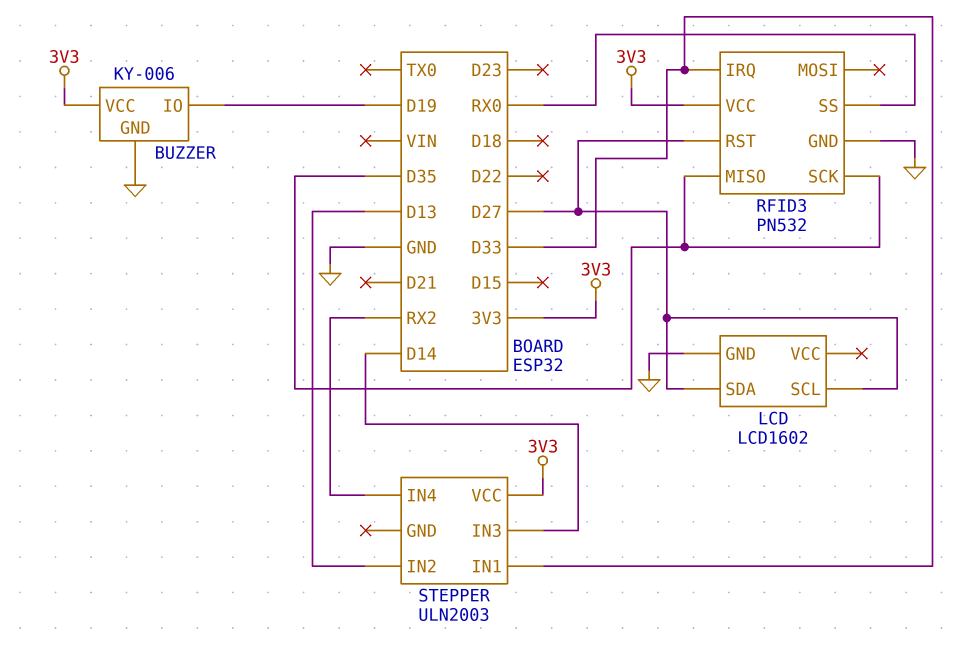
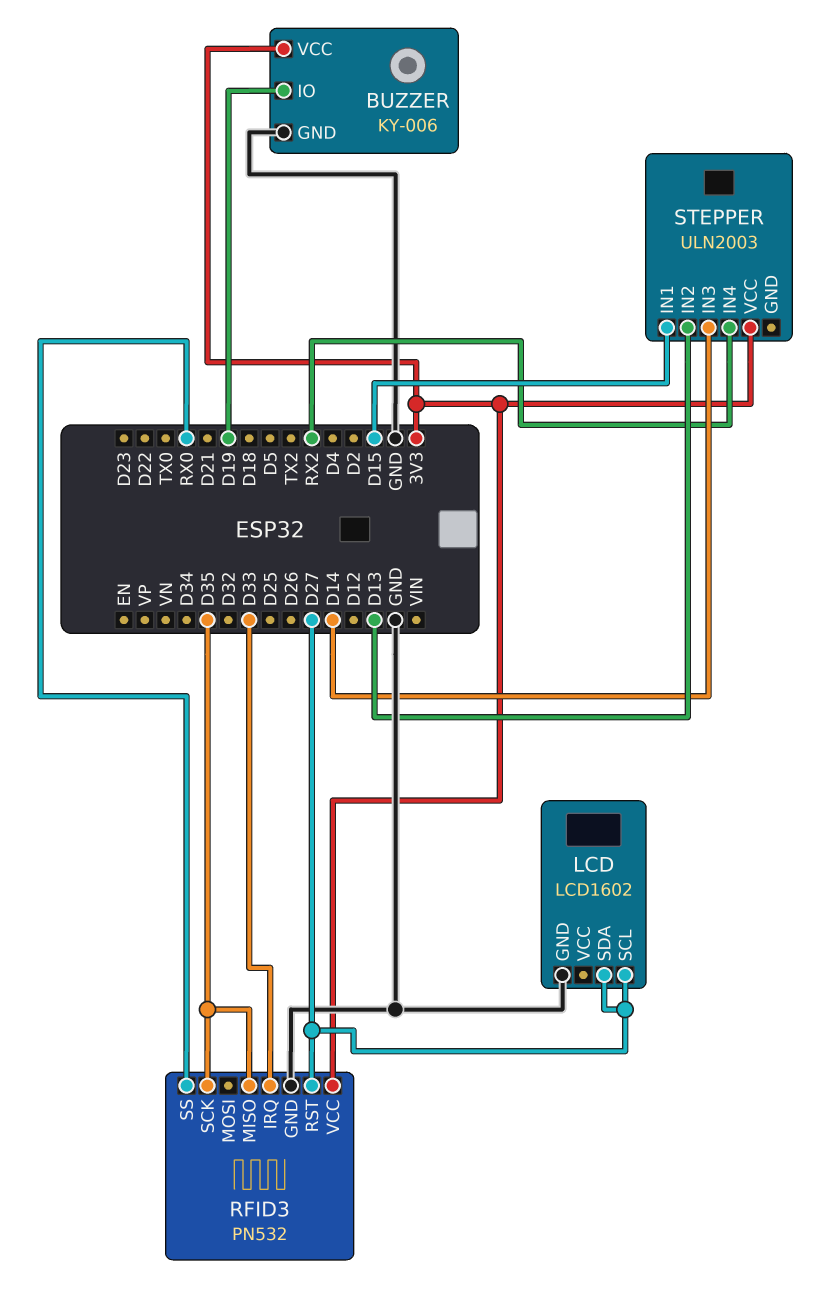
STEPPER pin IN1: D33 -> D15

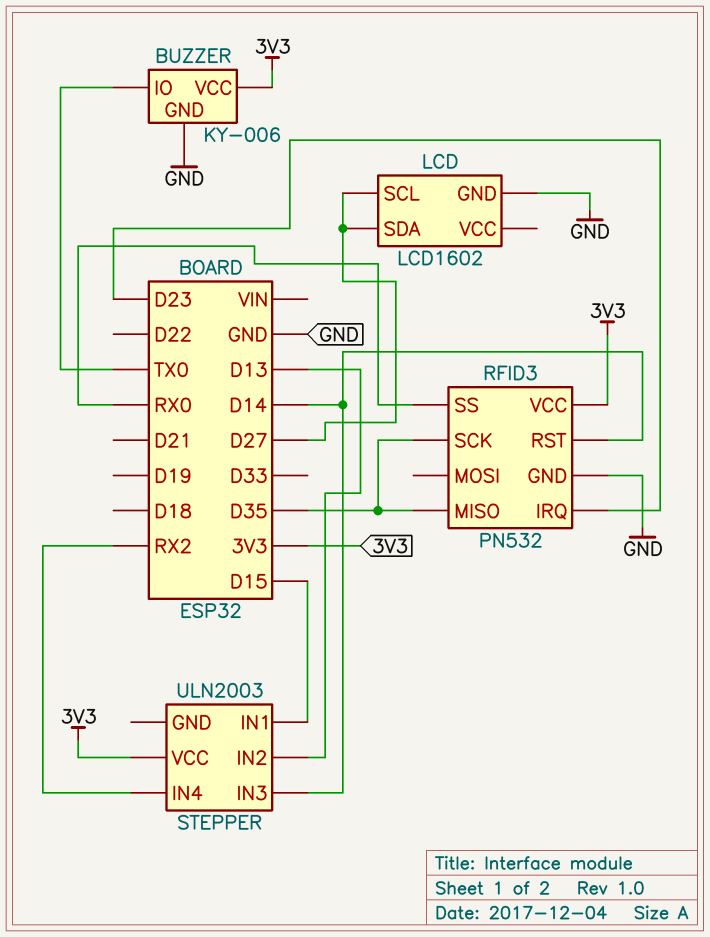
BUZZER pin IO: D19 -> TX0
RFID3 pin IRQ: D33 -> D23
RFID3 pin RST: D27 -> D14

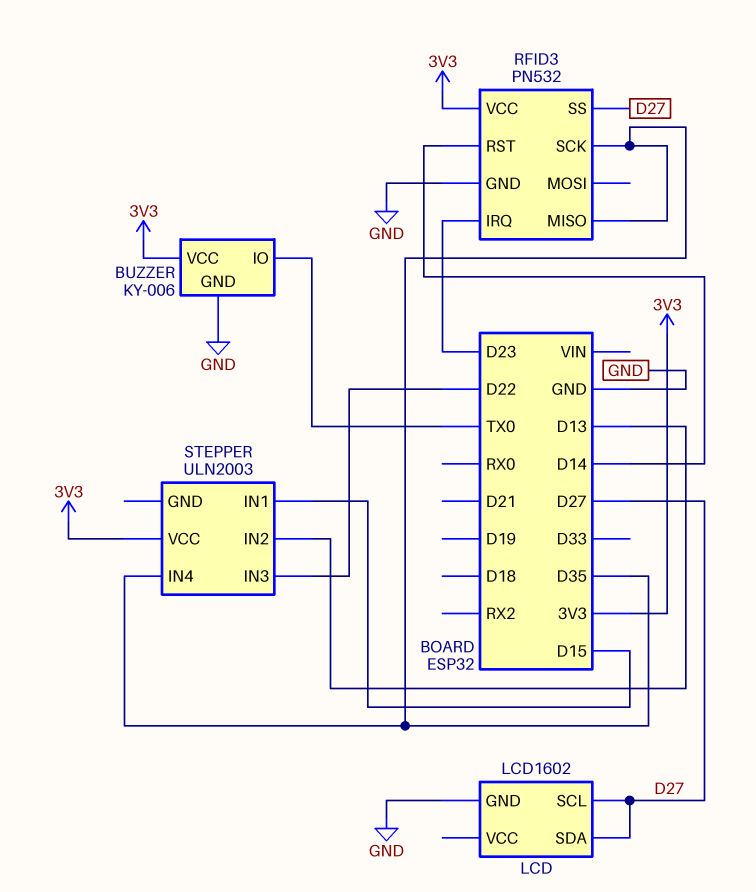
RFID3 pin SS: RX0 -> D27
STEPPER pin IN3: D14 -> D22
STEPPER pin IN4: RX2 -> D35

